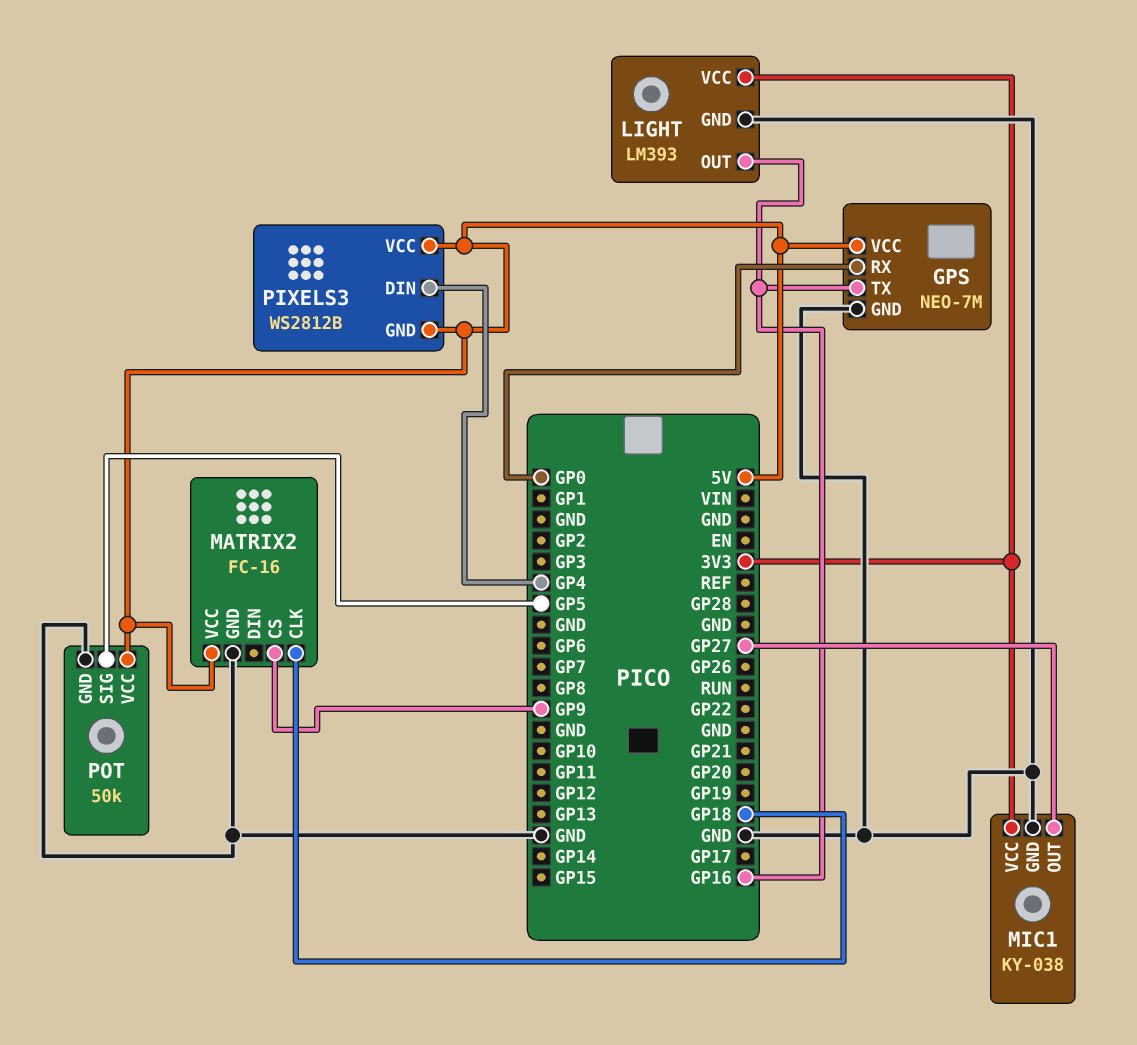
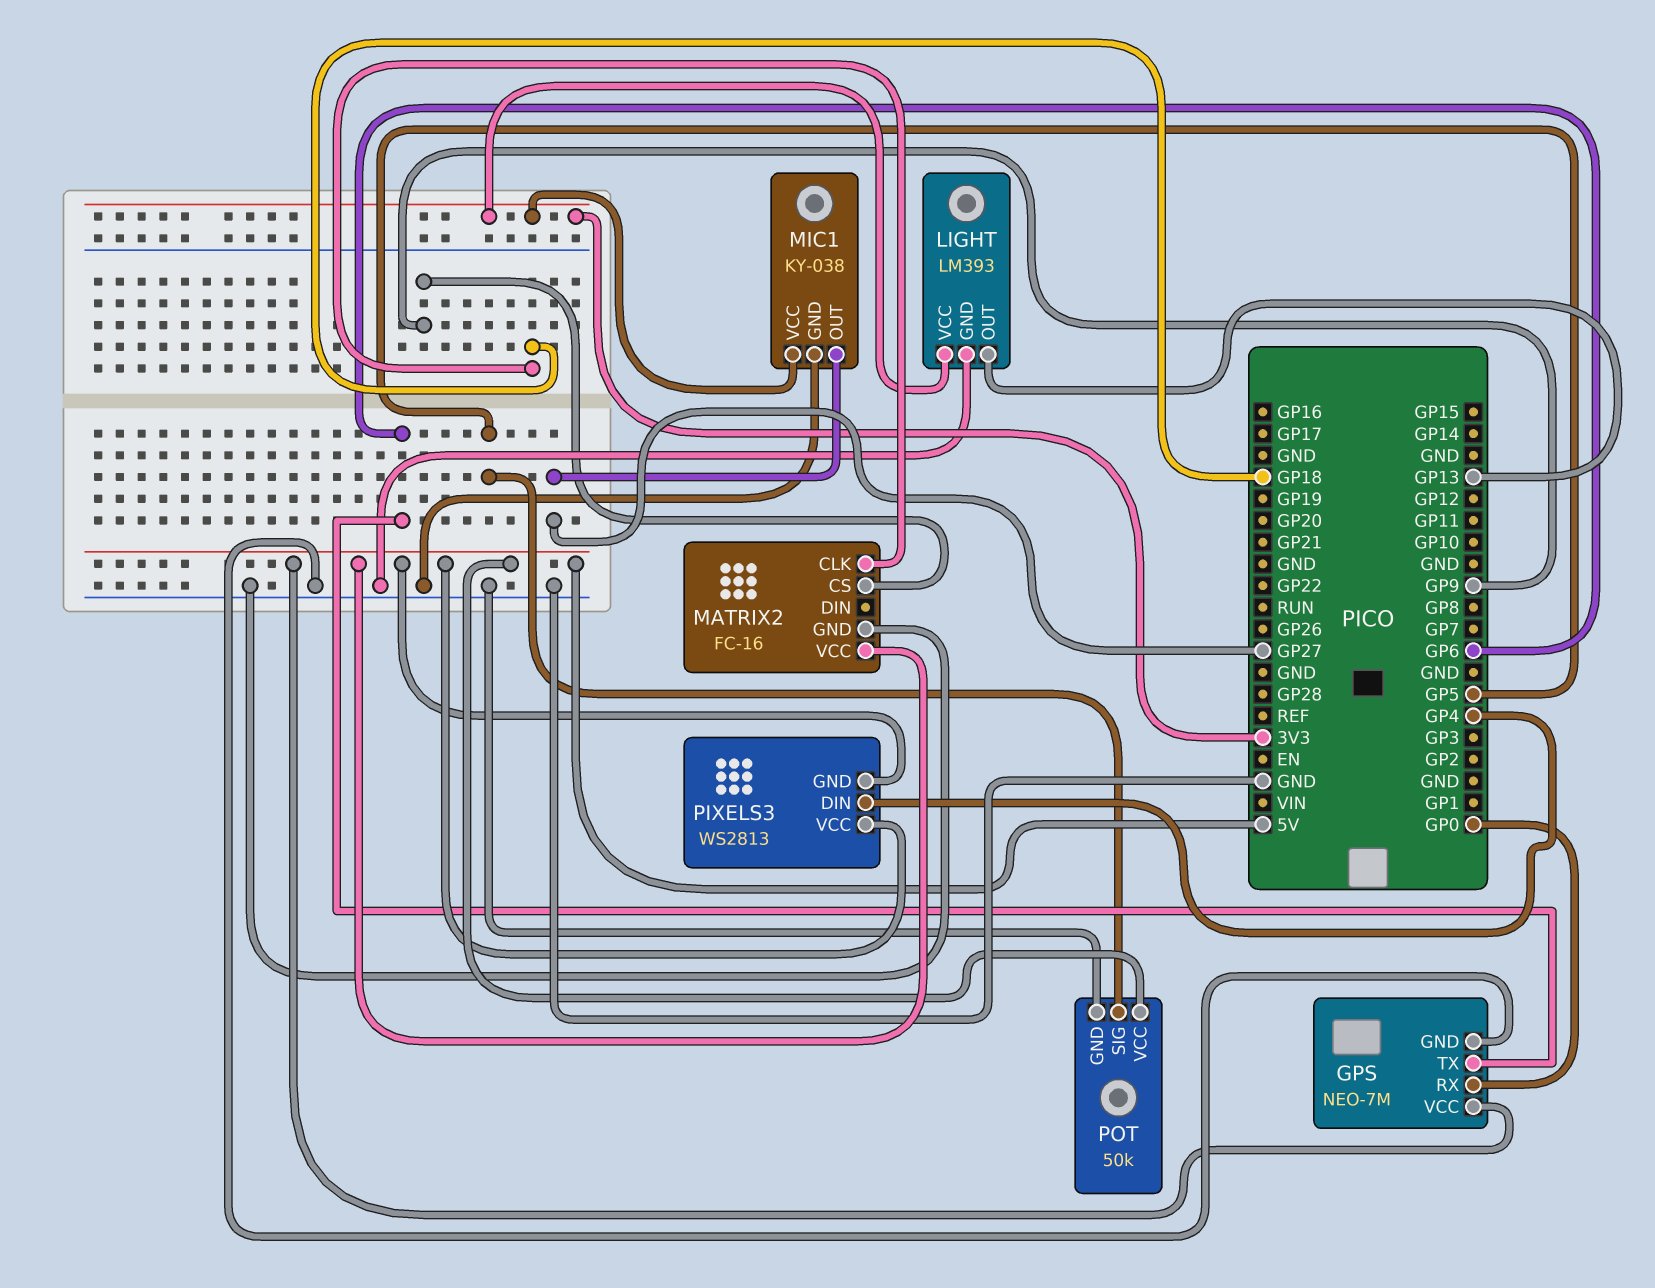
GPS pin TX: GP16 -> GP6
LIGHT pin OUT: GP16 -> GP13
PIXELS3: WS2812B -> WS2813

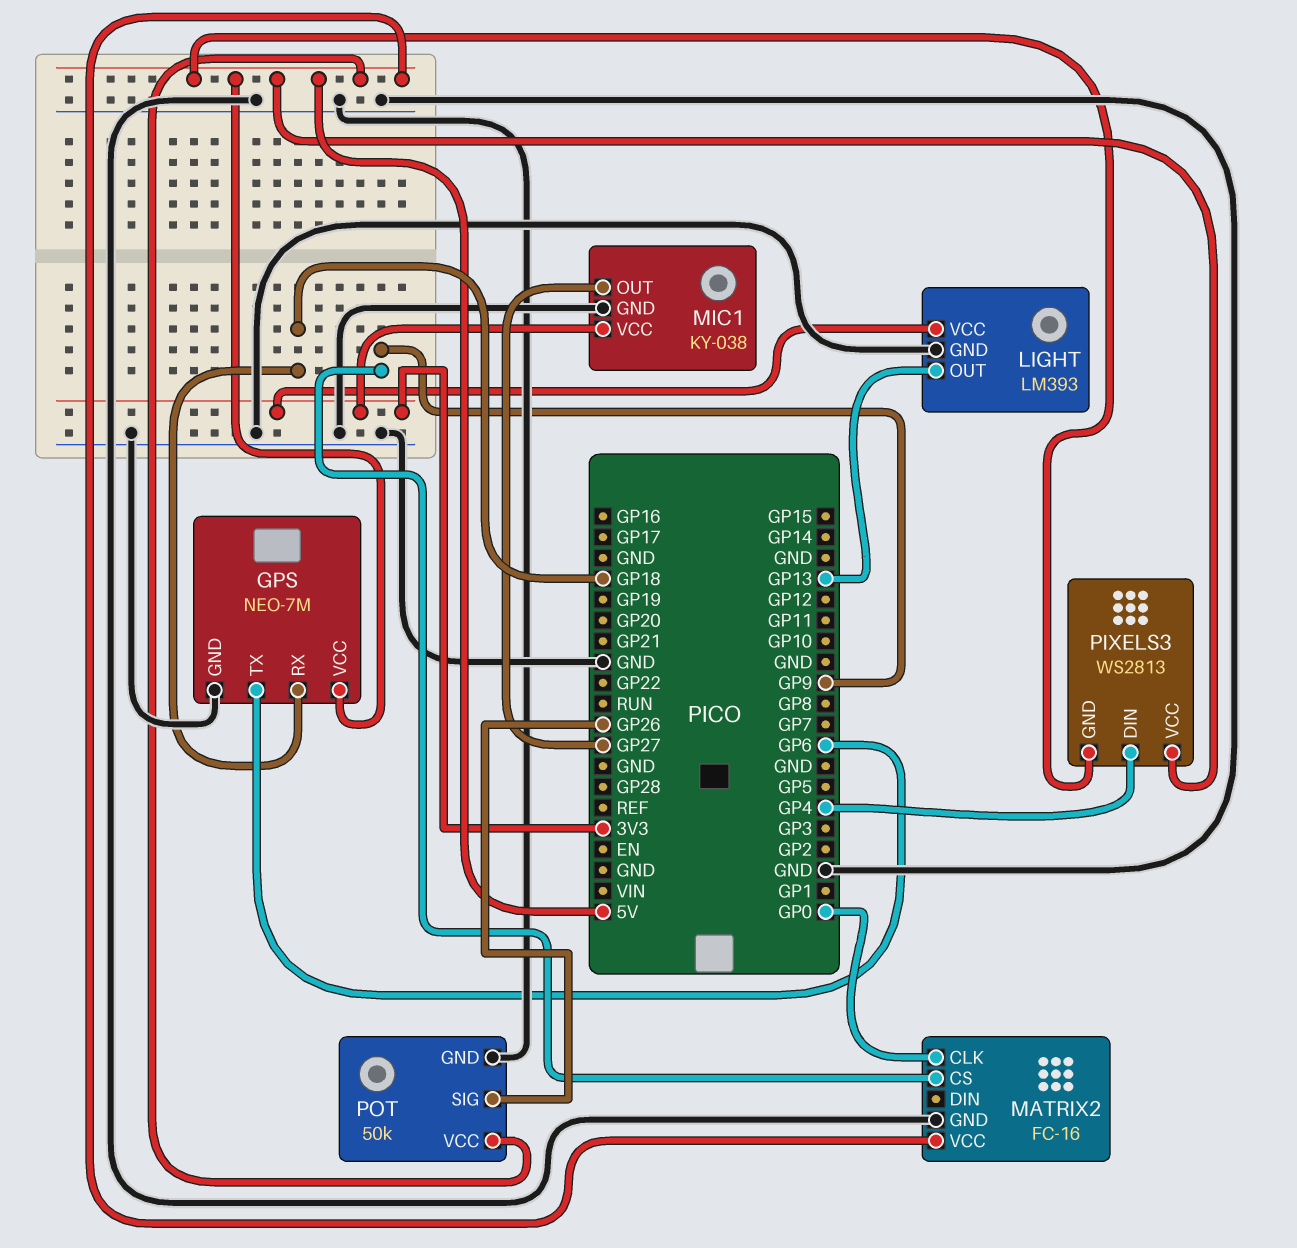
GPS pin RX: GP0 -> GP18
MATRIX2 pin CLK: GP18 -> GP0
POT pin SIG: GP5 -> GP26

